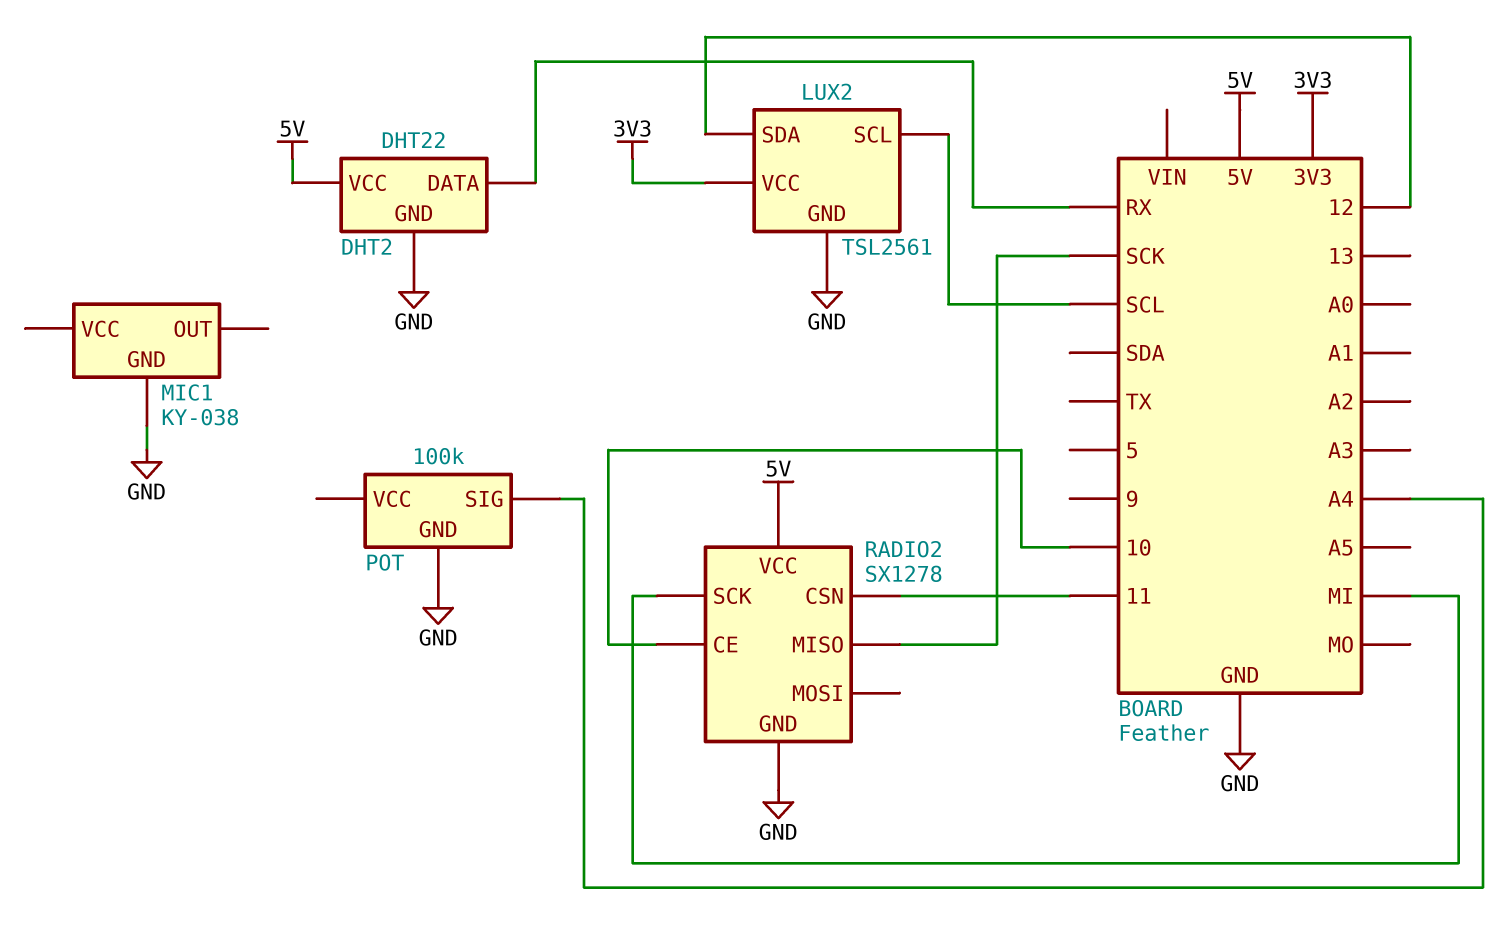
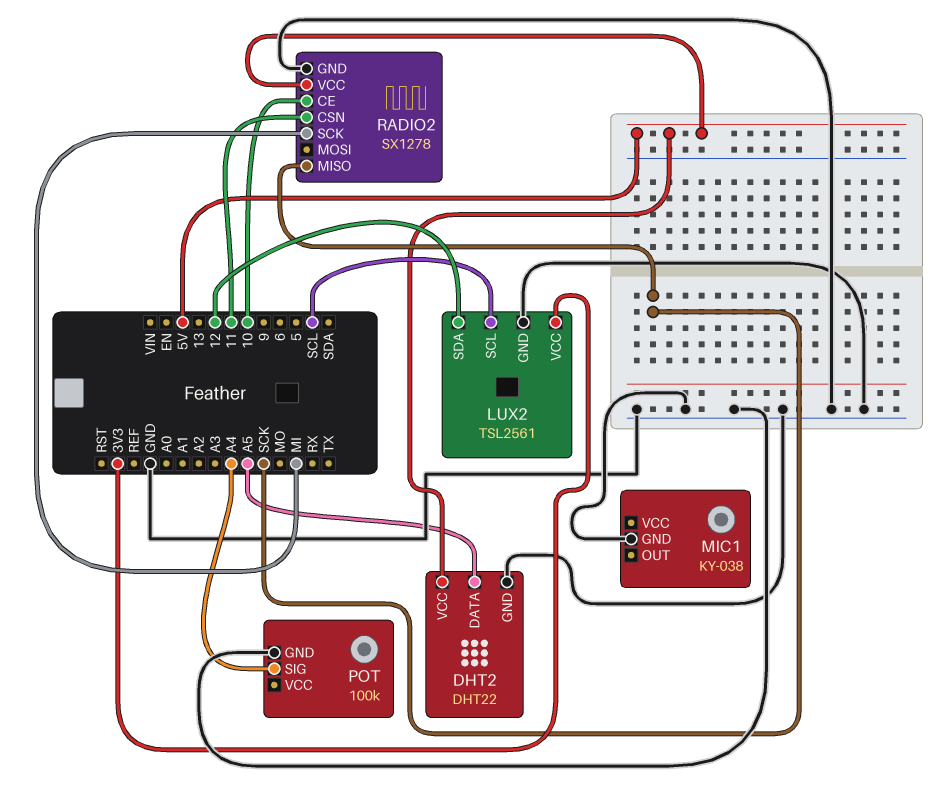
DHT2 pin DATA: RX -> A5

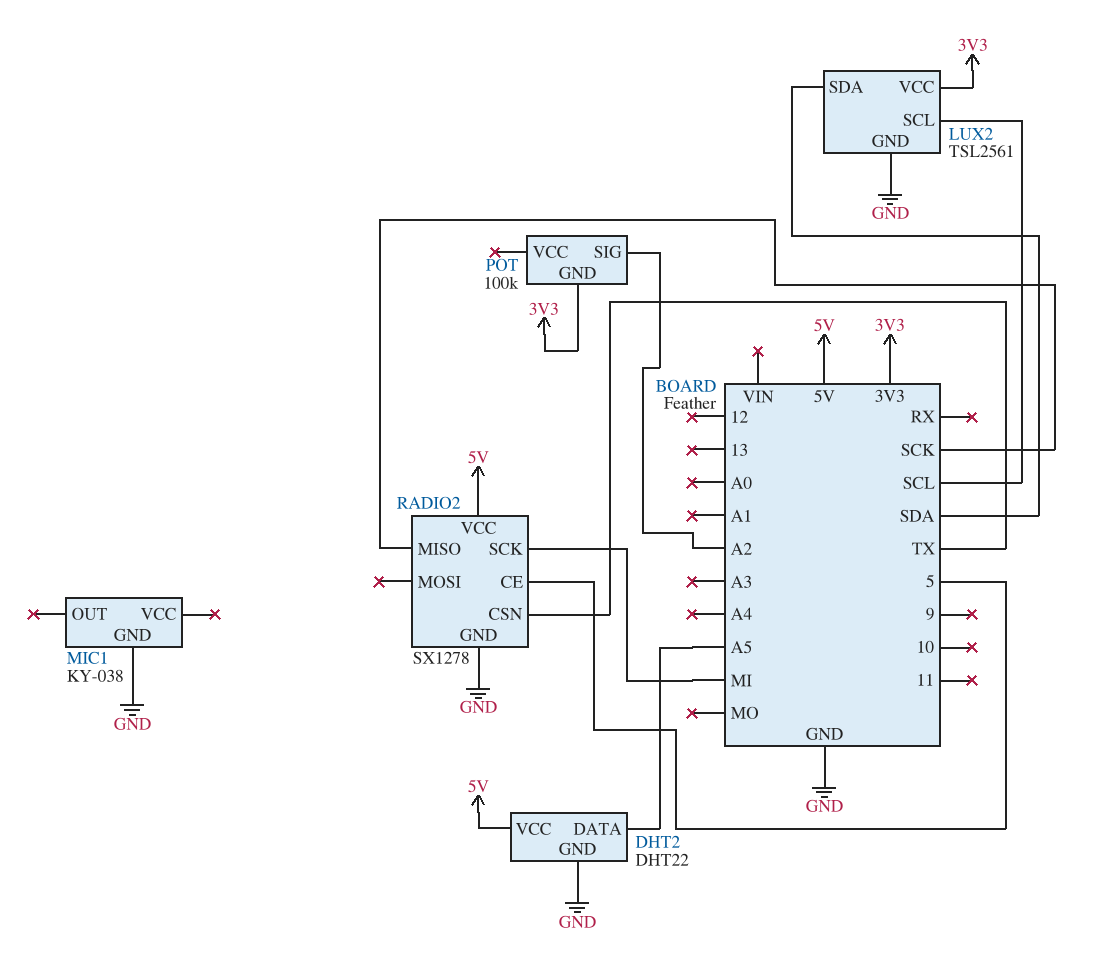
LUX2 pin SDA: 12 -> SDA
POT pin GND: GND -> 3V3
POT pin SIG: A4 -> A2
RADIO2 pin CE: 10 -> 5
RADIO2 pin CSN: 11 -> TX

